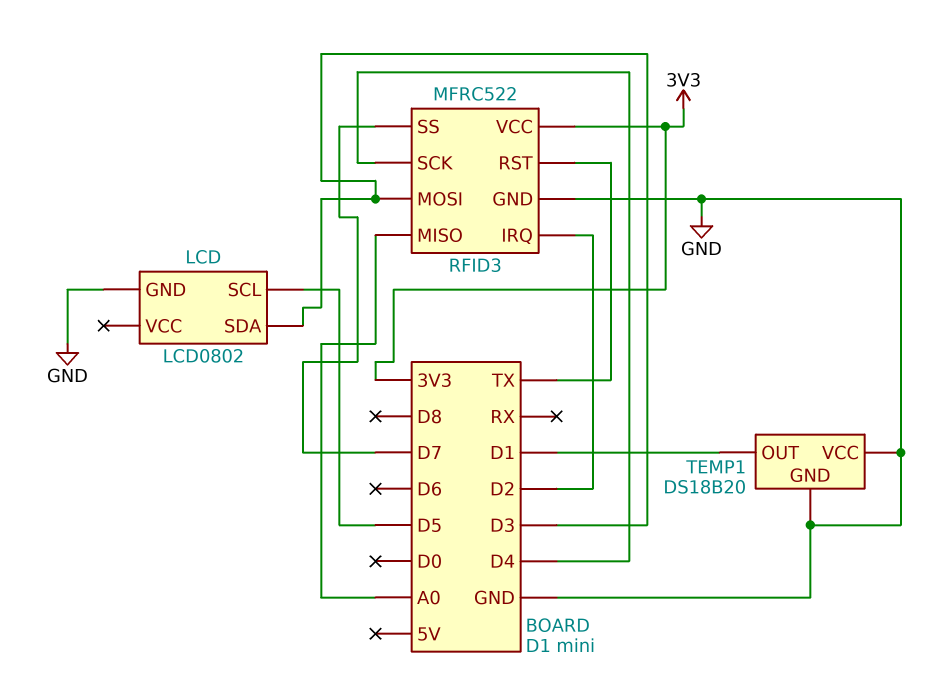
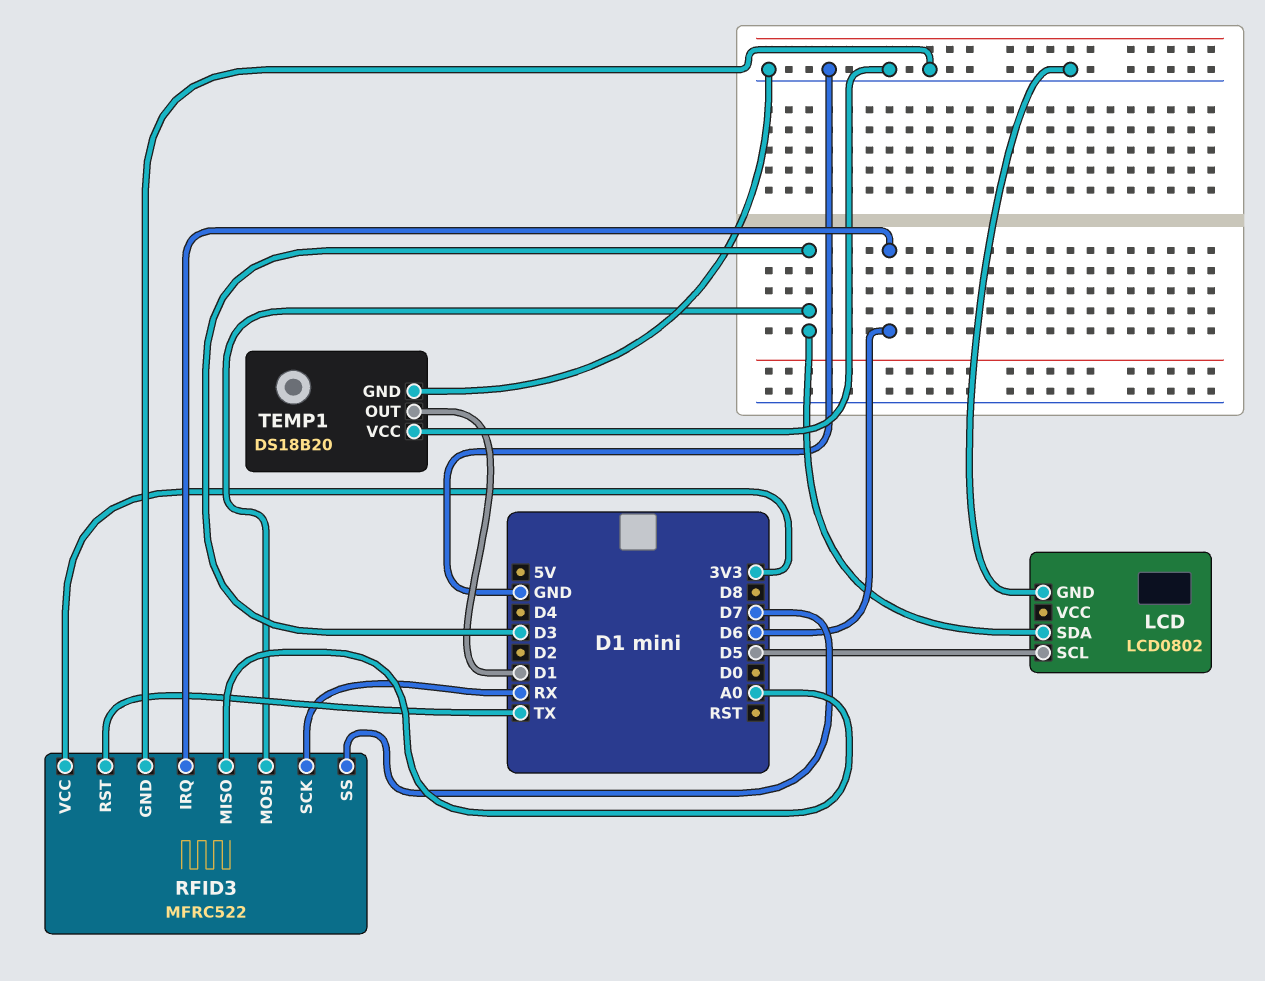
RFID3 pin IRQ: D2 -> D6
RFID3 pin SCK: D4 -> RX

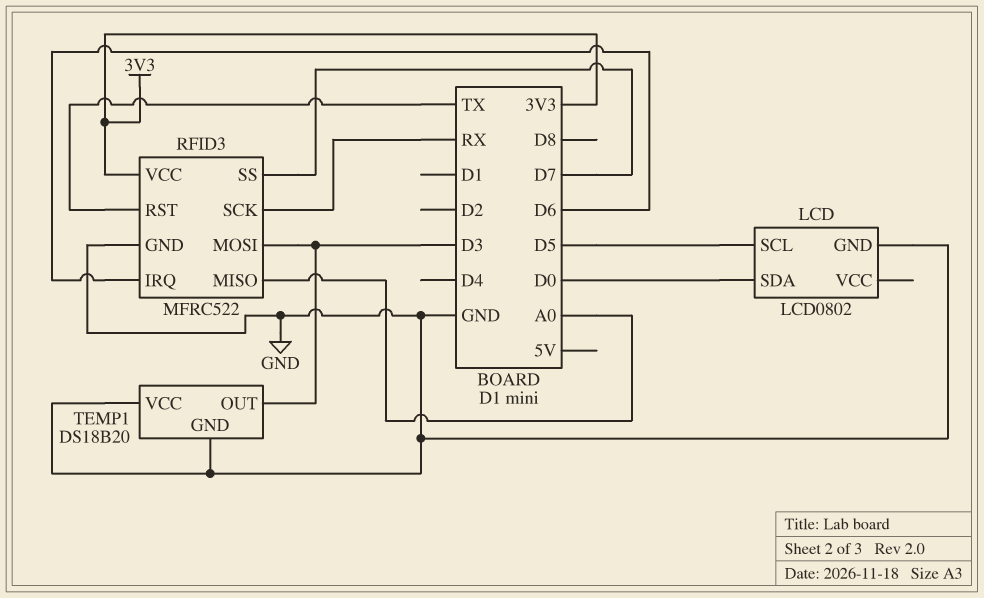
LCD pin SDA: D3 -> D0
TEMP1 pin OUT: D1 -> D3

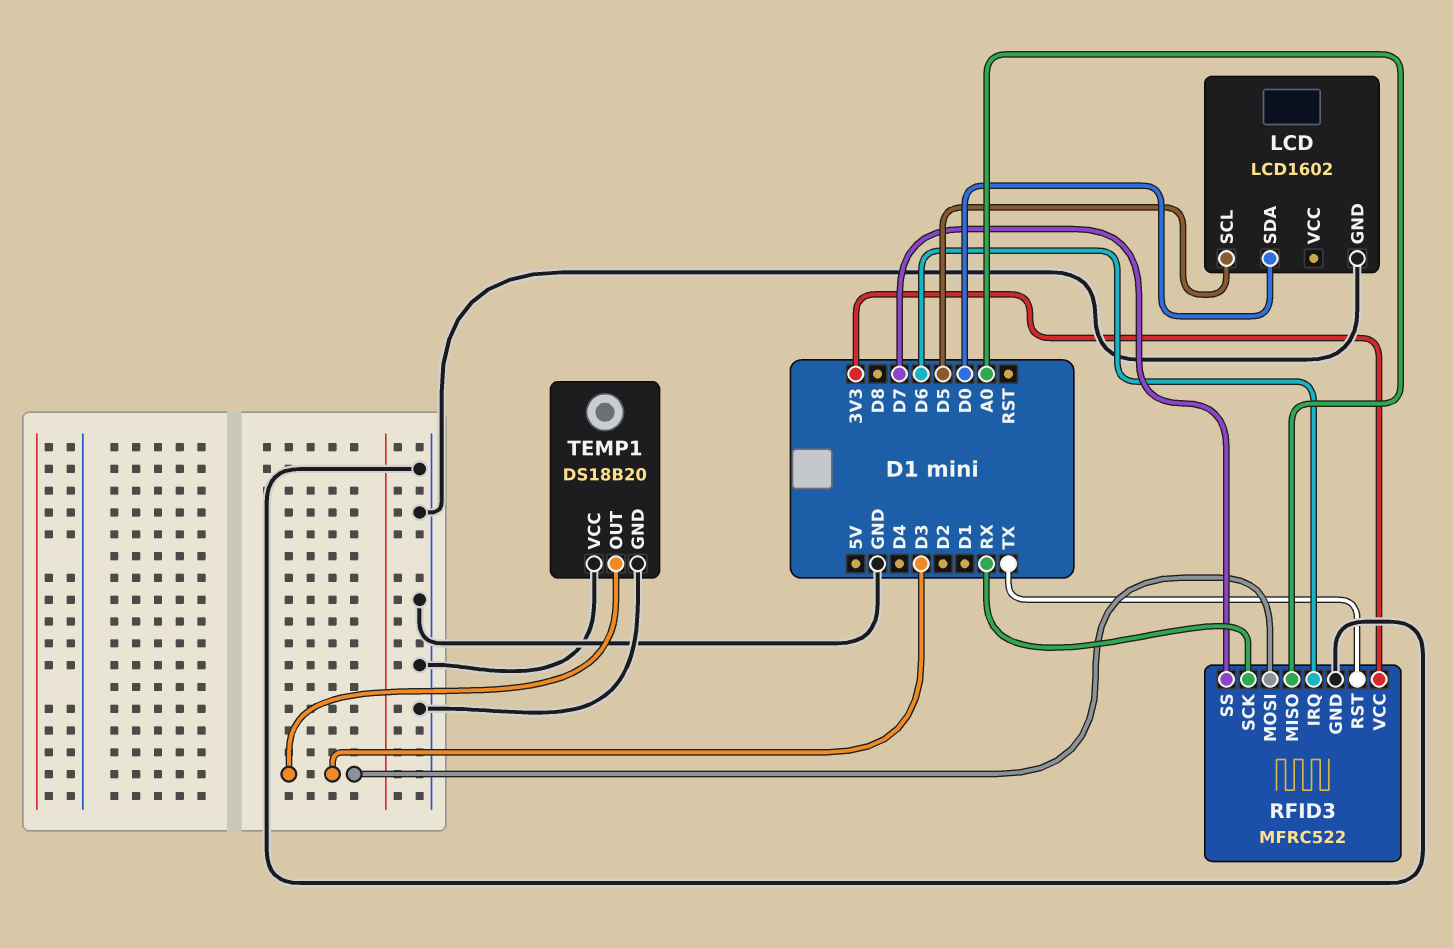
LCD: LCD0802 -> LCD1602

